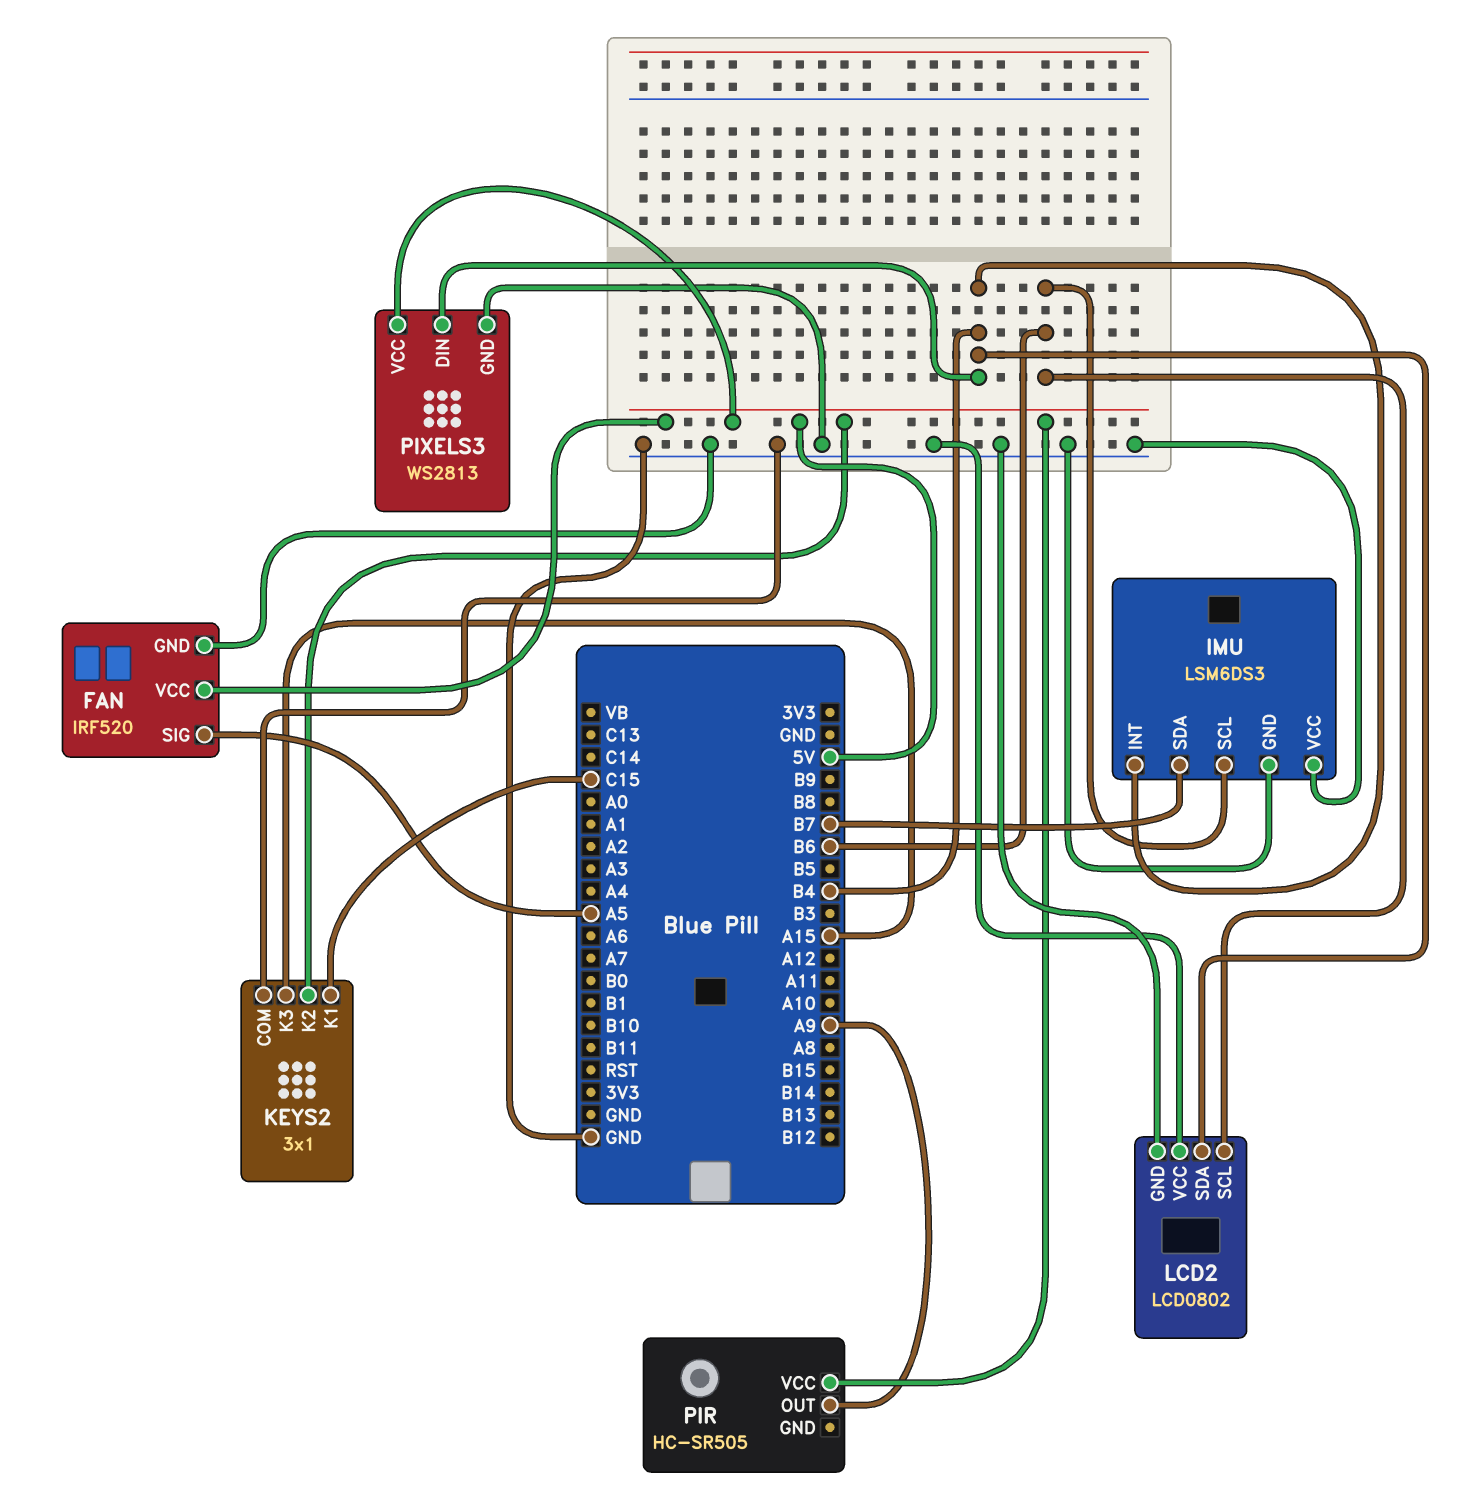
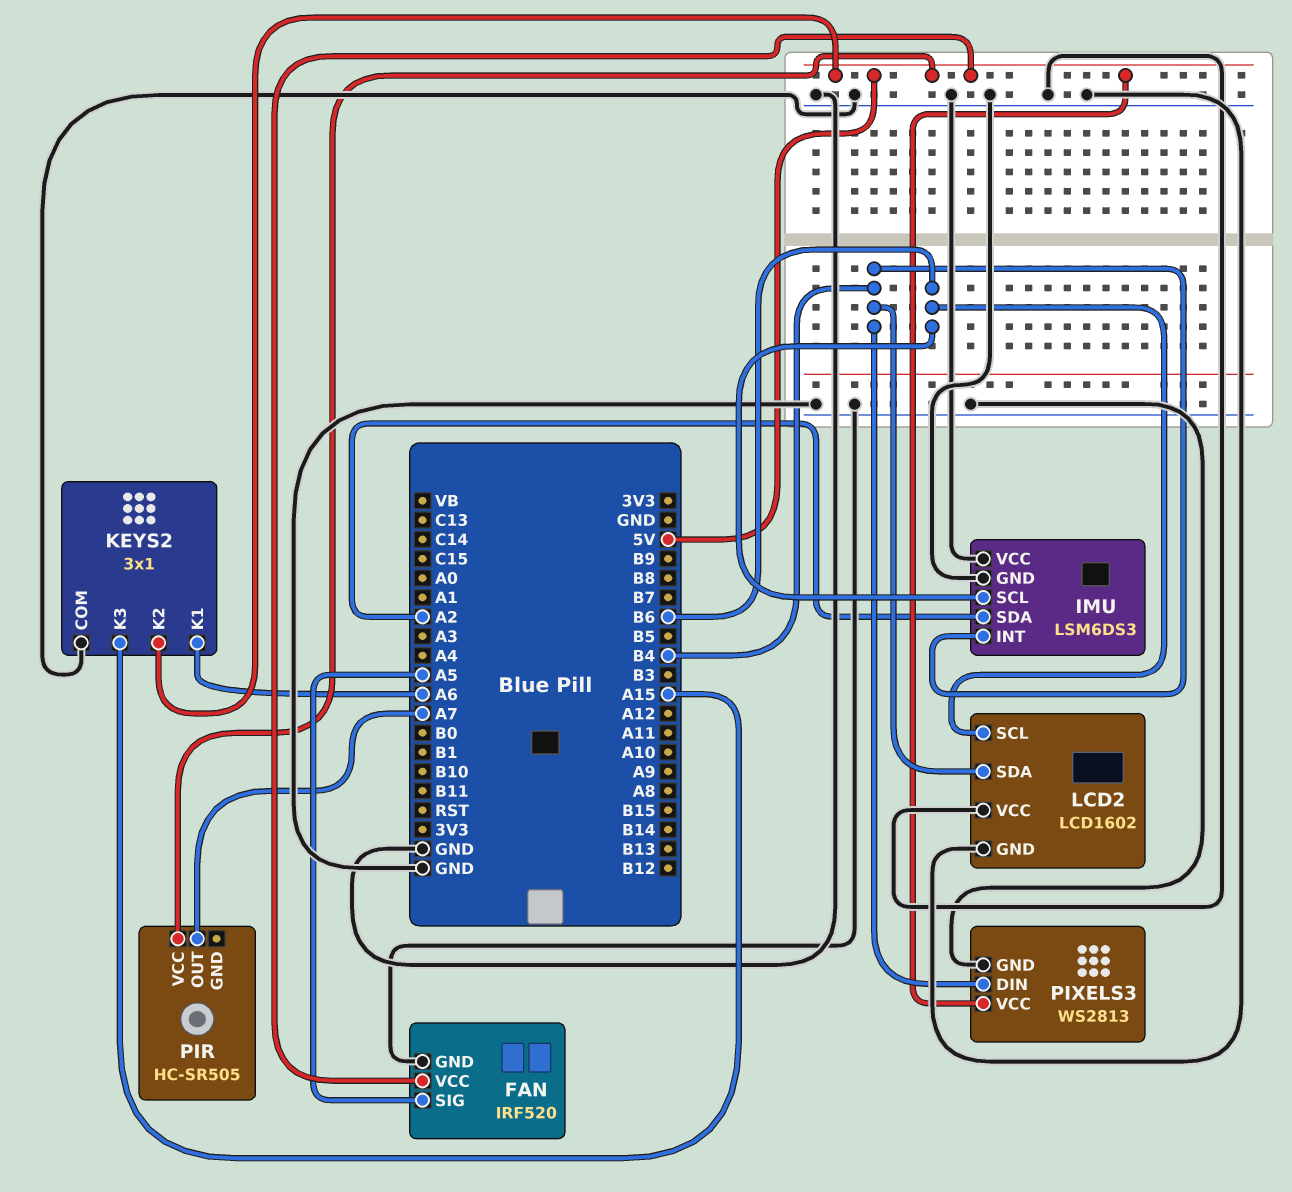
IMU pin SDA: B7 -> A2
KEYS2 pin K1: C15 -> A6
LCD2: LCD0802 -> LCD1602
PIR pin OUT: A9 -> A7

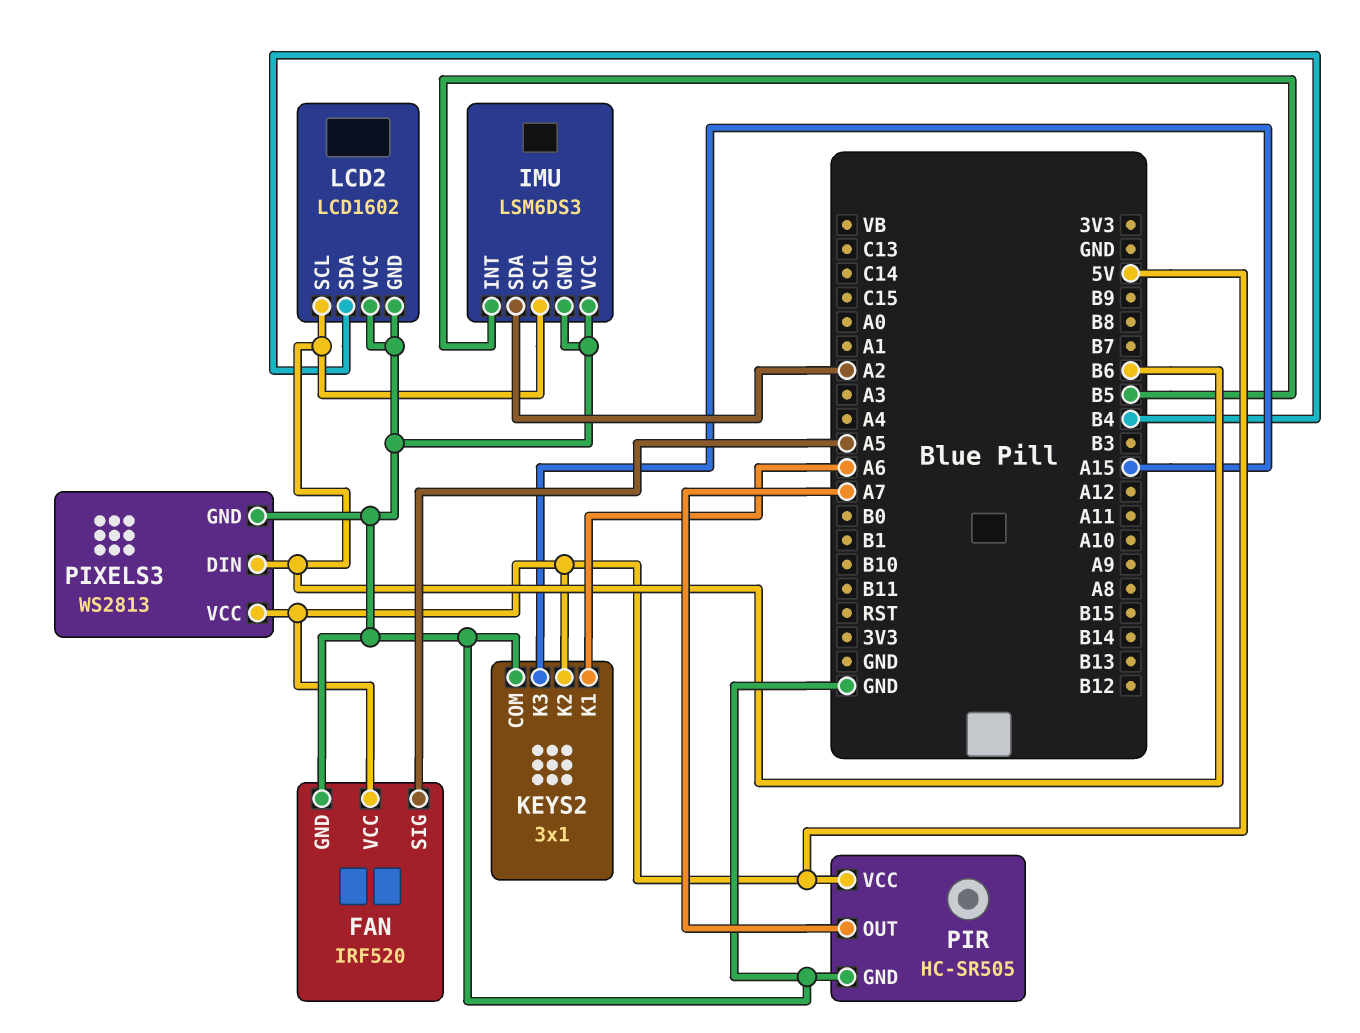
IMU pin INT: B4 -> B5
PIR pin GND: none -> GND
PIXELS3 pin DIN: B4 -> B6

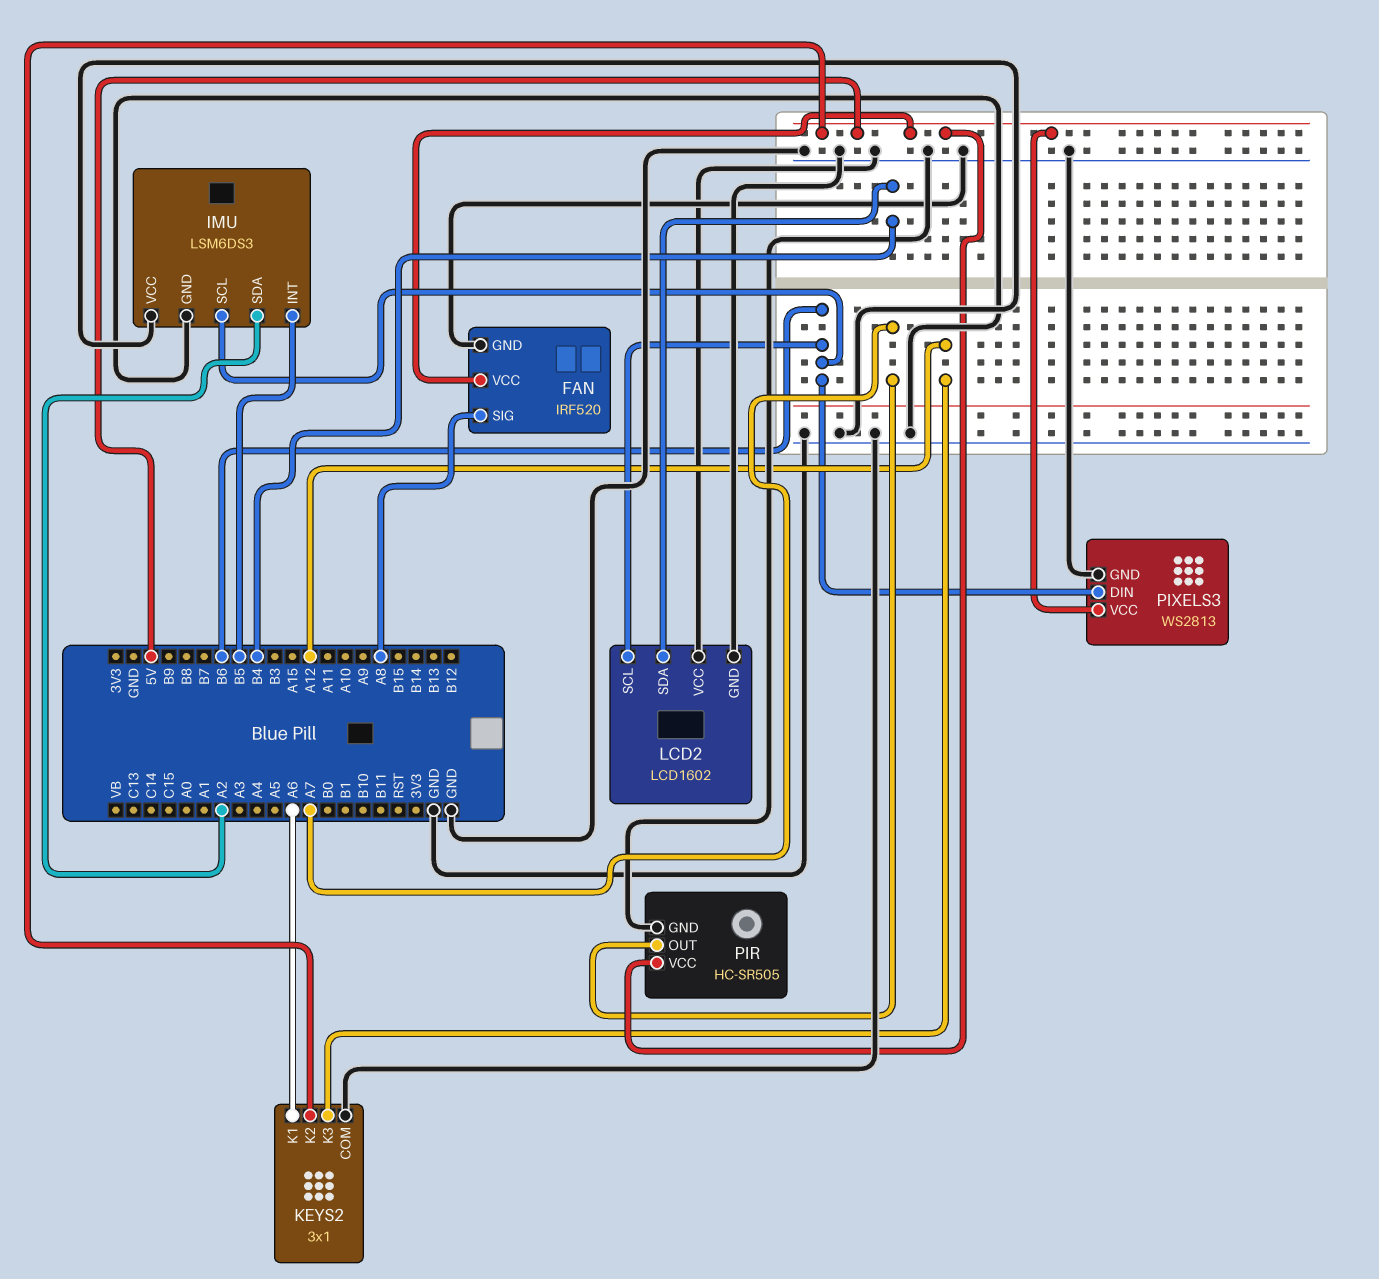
FAN pin SIG: A5 -> A8
KEYS2 pin K3: A15 -> A12

